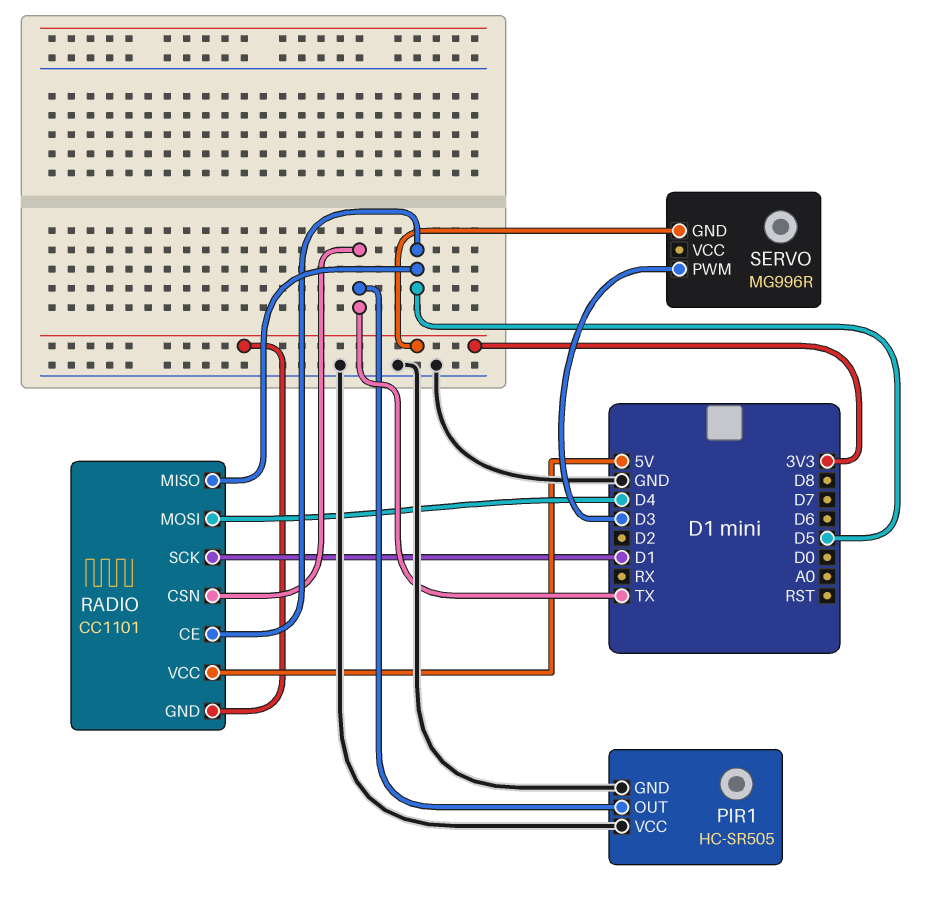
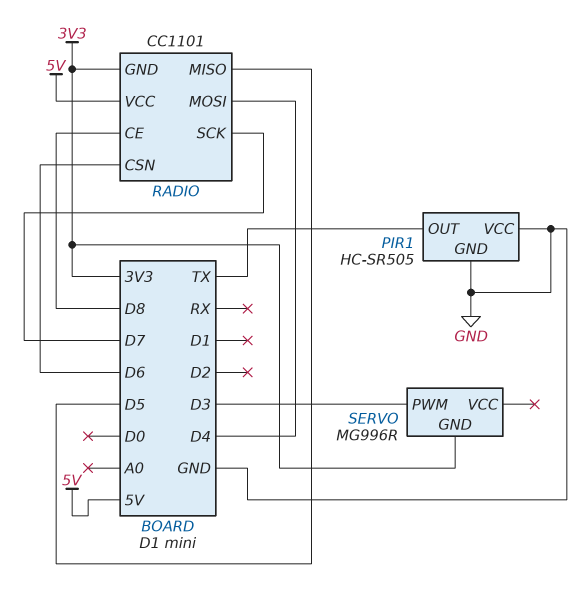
RADIO pin CE: D5 -> D8
RADIO pin CSN: TX -> D6
RADIO pin SCK: D1 -> D7

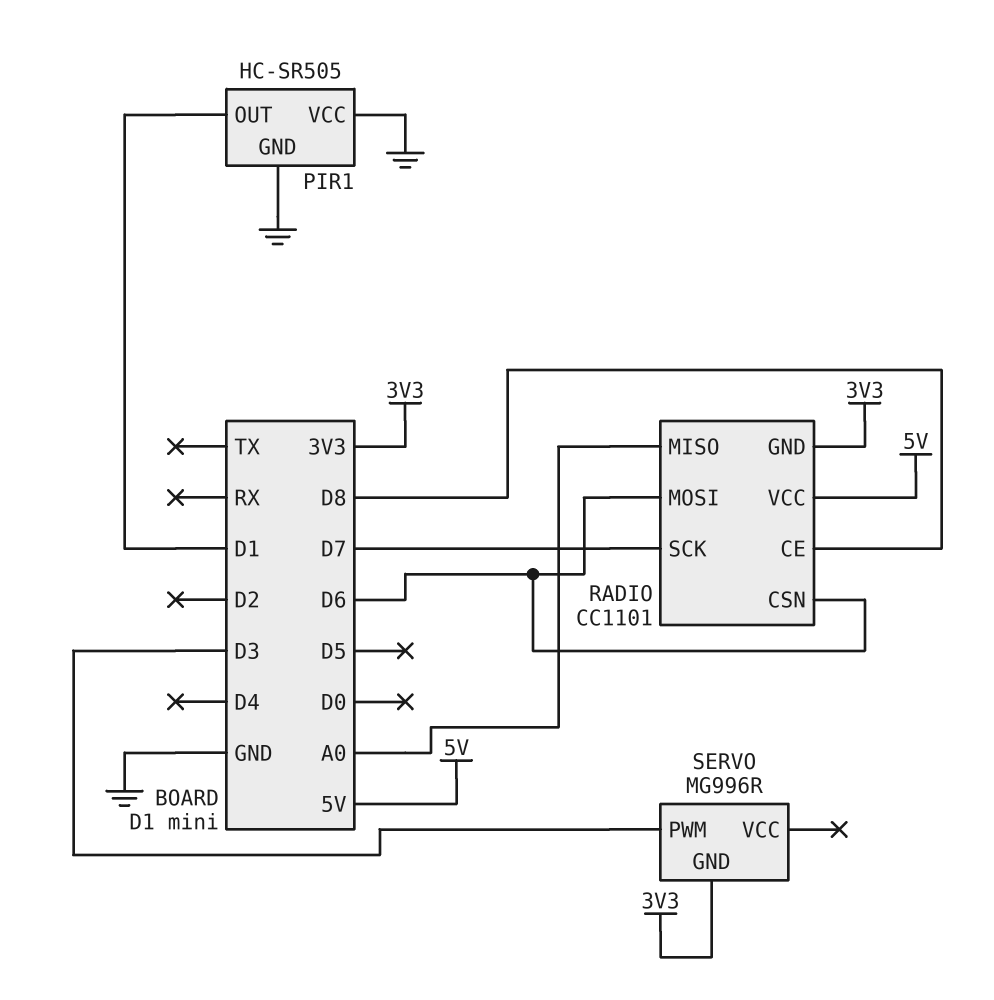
PIR1 pin OUT: TX -> D1
RADIO pin MISO: D5 -> A0
RADIO pin MOSI: D4 -> D6

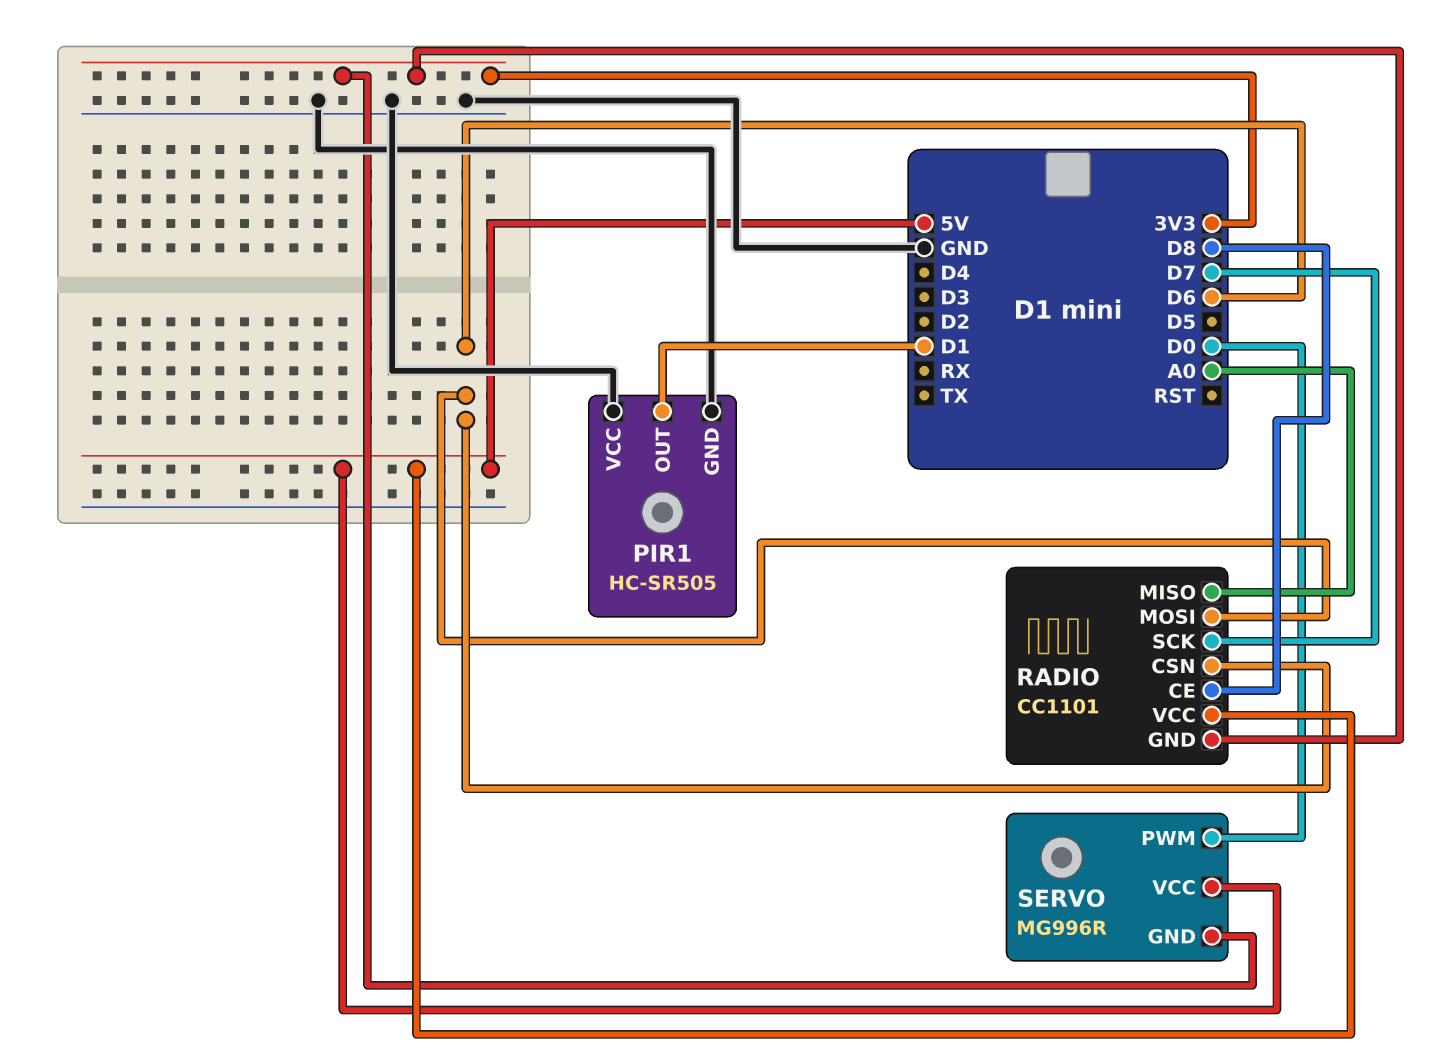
SERVO pin PWM: D3 -> D0
SERVO pin VCC: none -> 5V

